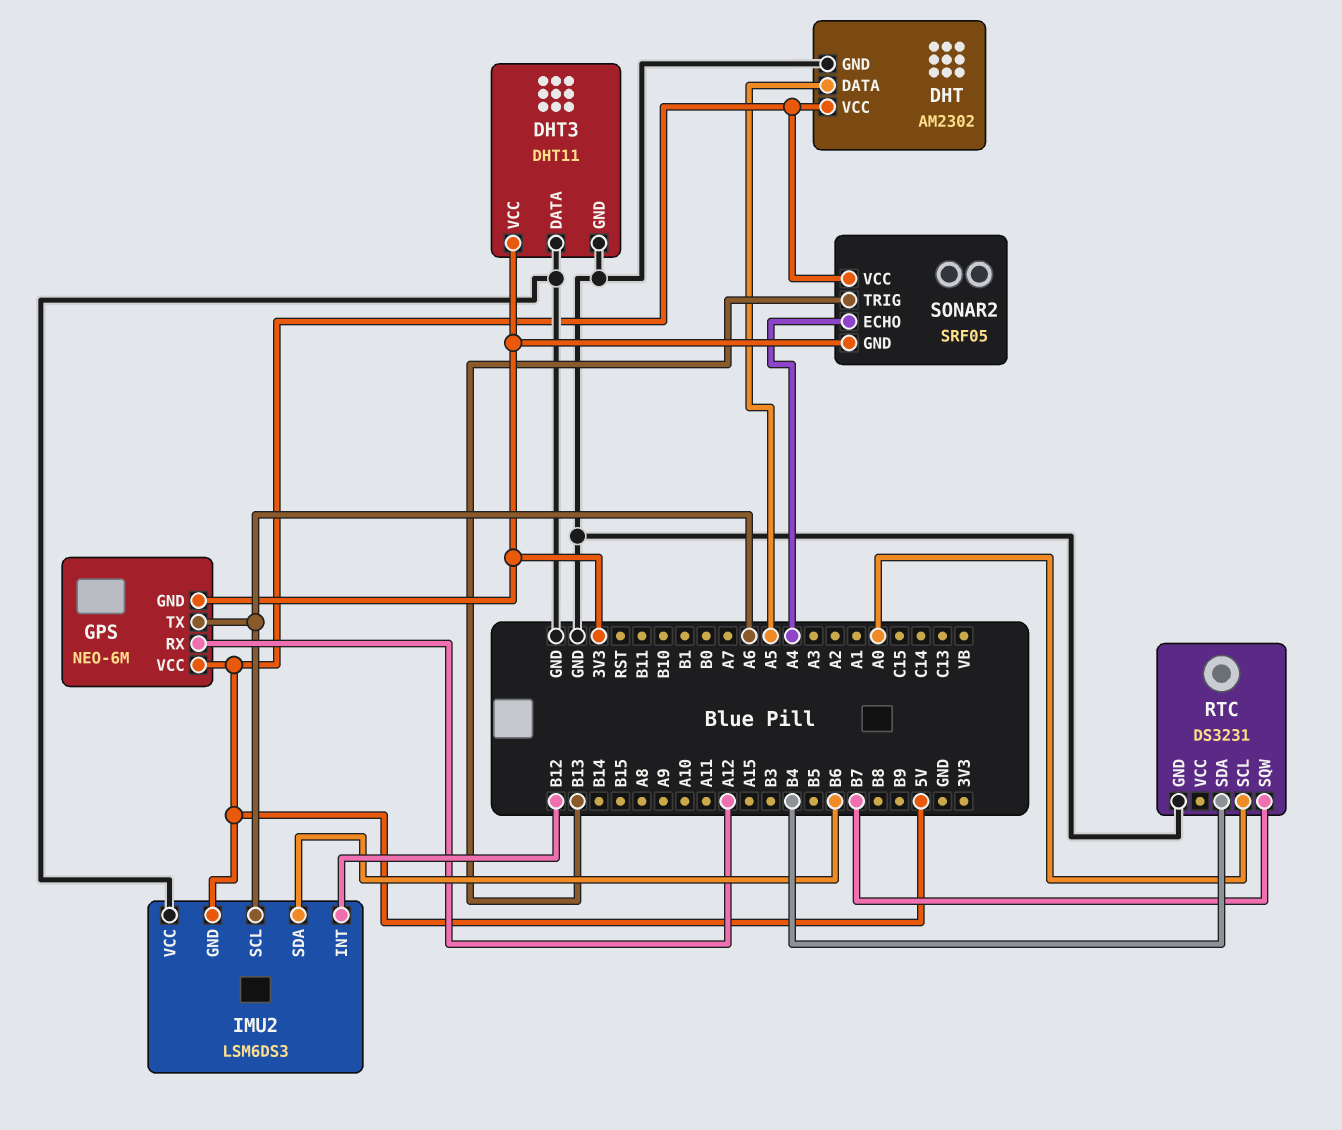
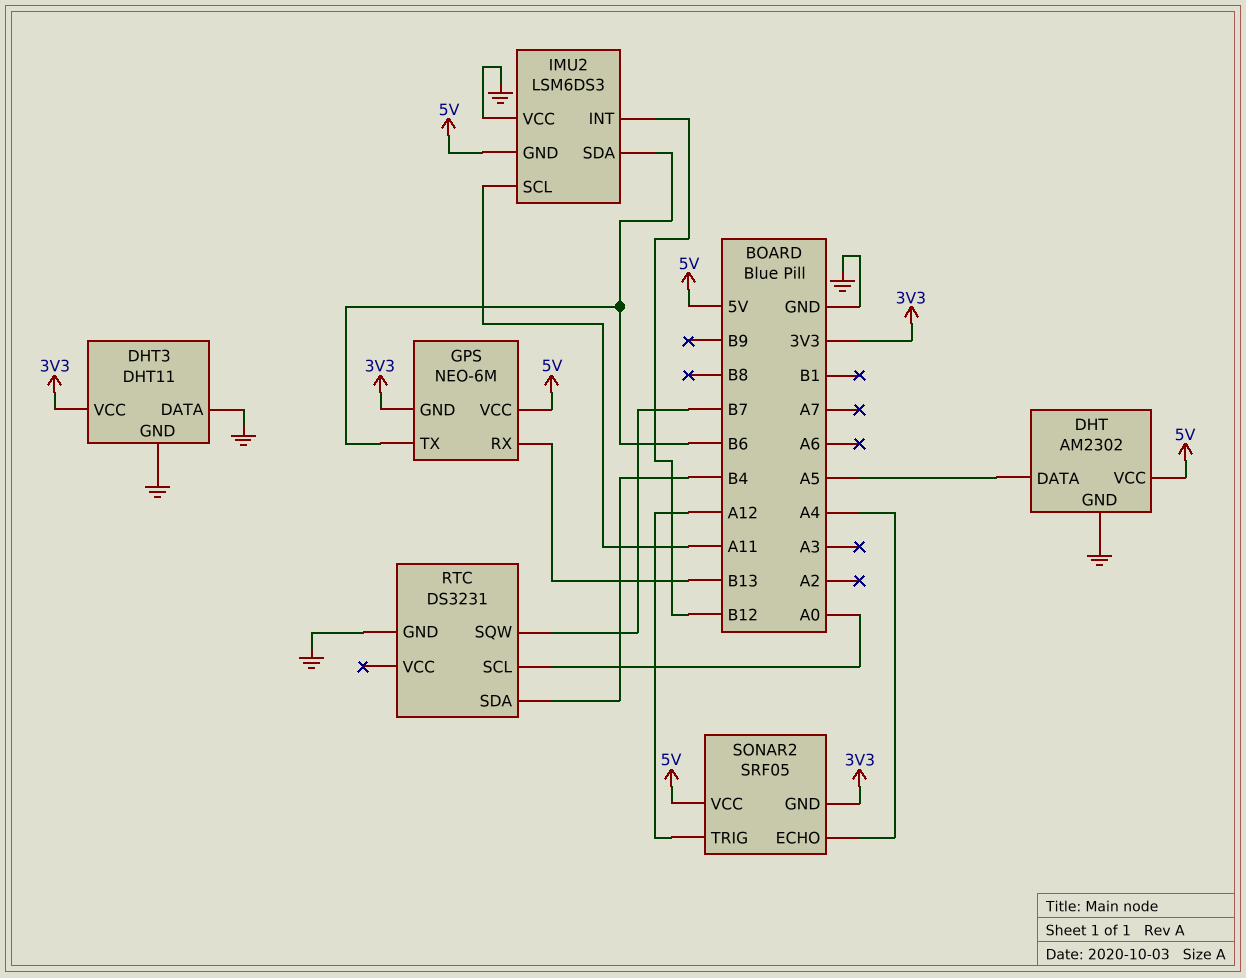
GPS pin RX: A12 -> B13
GPS pin TX: A6 -> B6
IMU2 pin SCL: A6 -> A11
SONAR2 pin TRIG: B13 -> A12

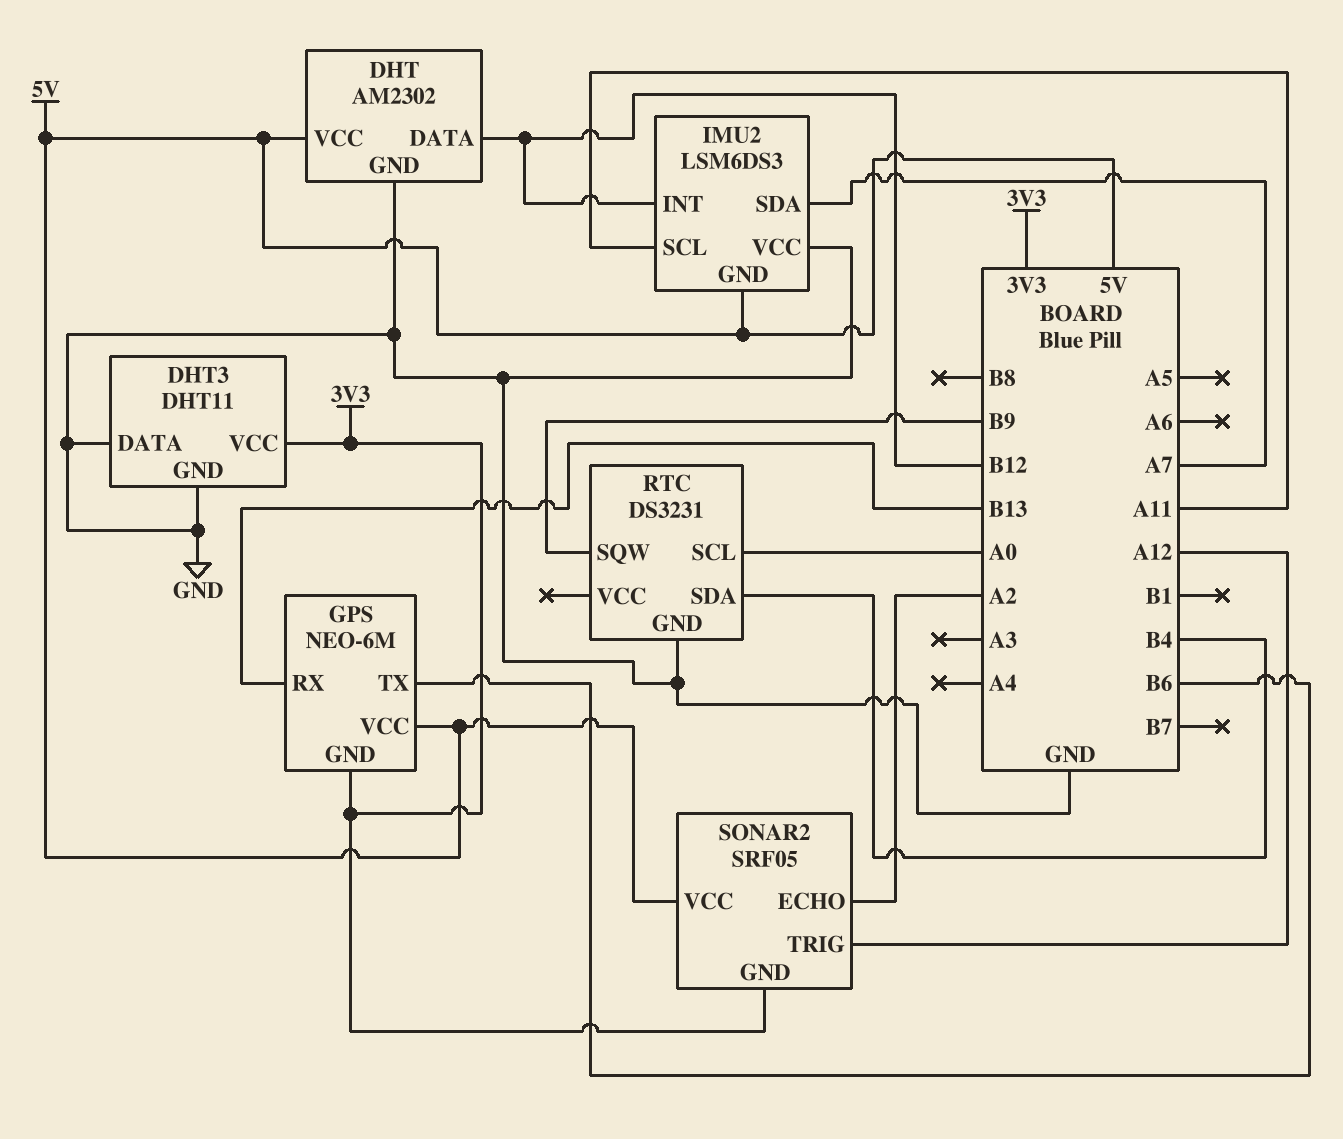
DHT pin DATA: A5 -> B12
IMU2 pin SDA: B6 -> A7
RTC pin SQW: B7 -> B9
SONAR2 pin ECHO: A4 -> A2

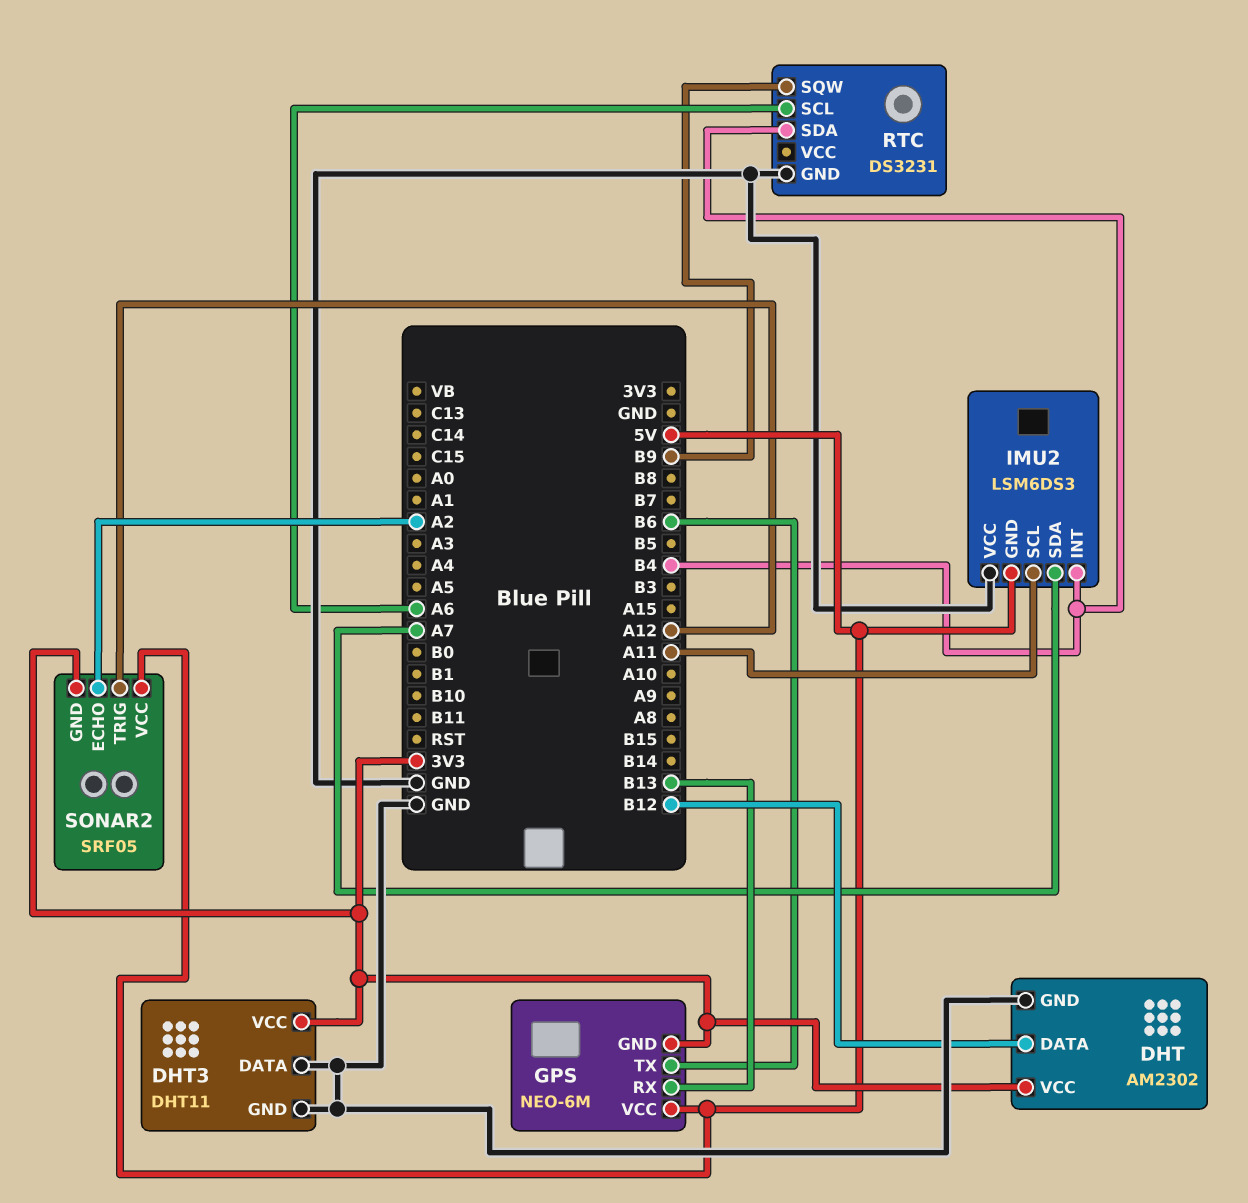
DHT pin VCC: 5V -> 3V3
IMU2 pin INT: B12 -> B4
RTC pin SCL: A0 -> A6

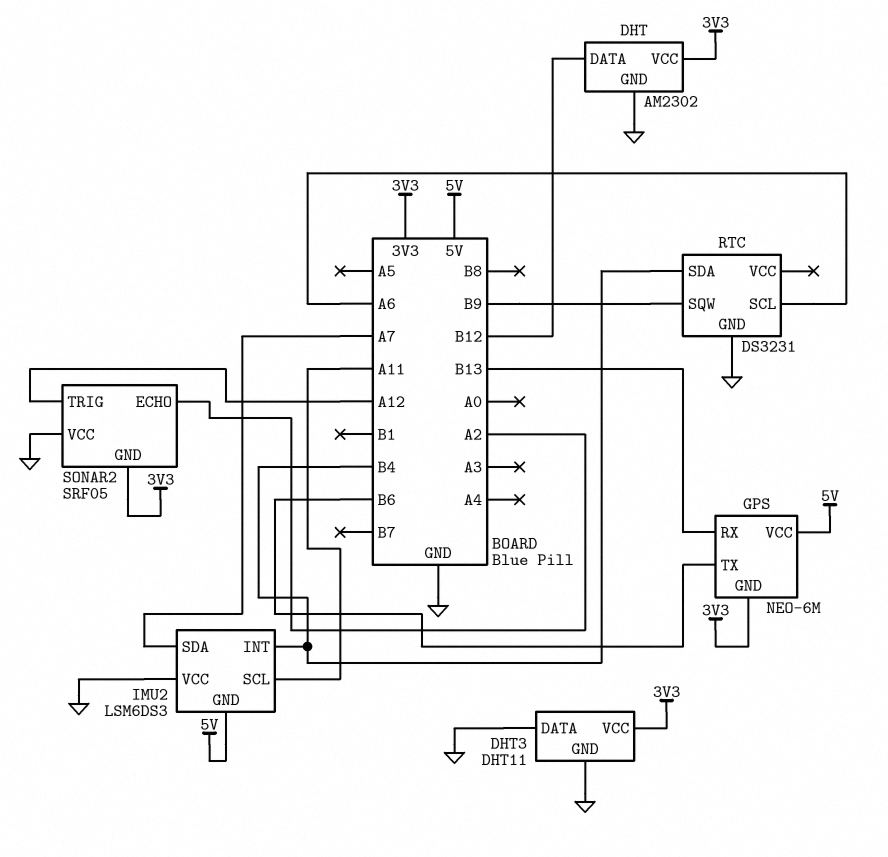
SONAR2 pin VCC: 5V -> GND

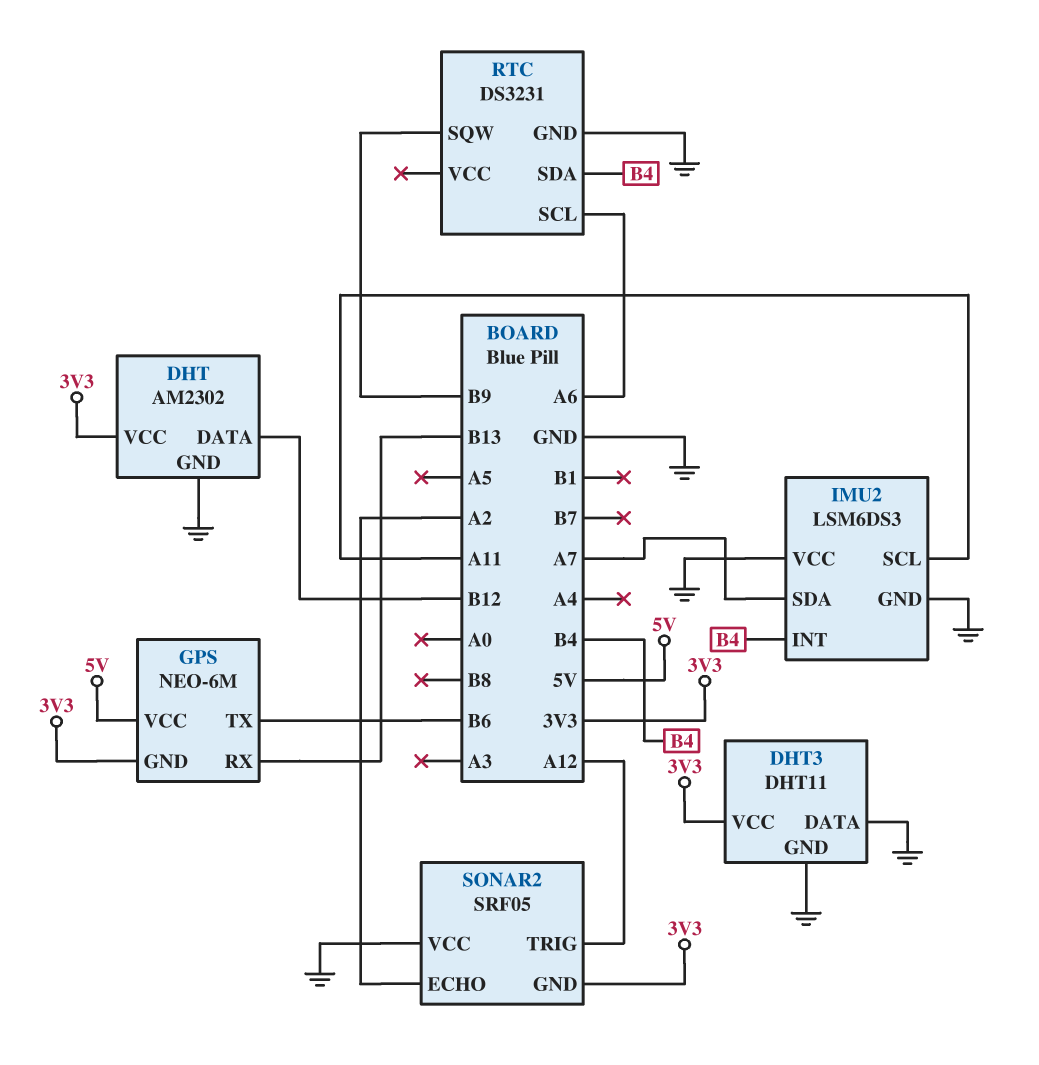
IMU2 pin GND: 5V -> GND

